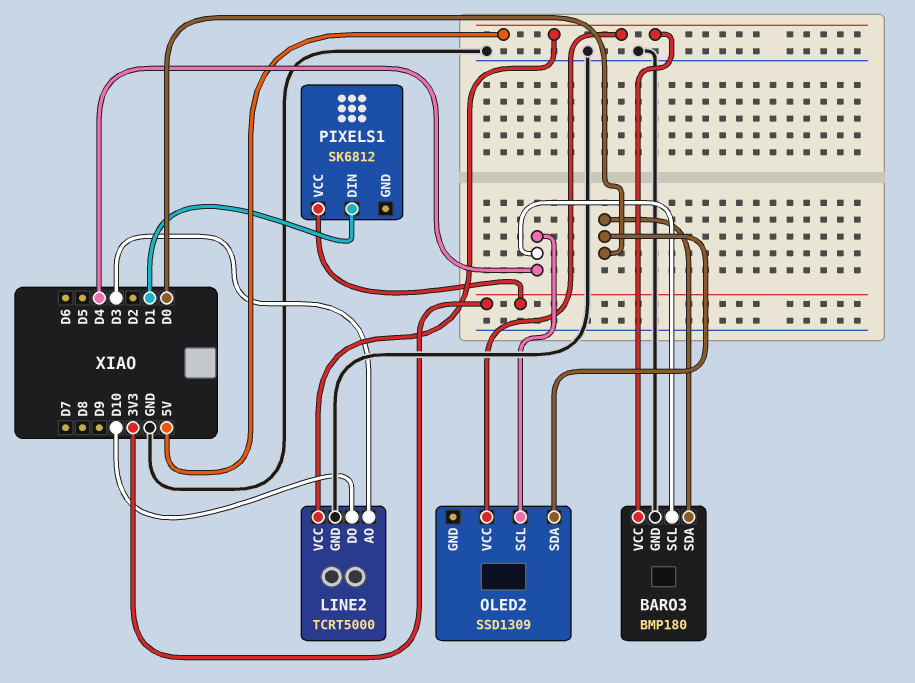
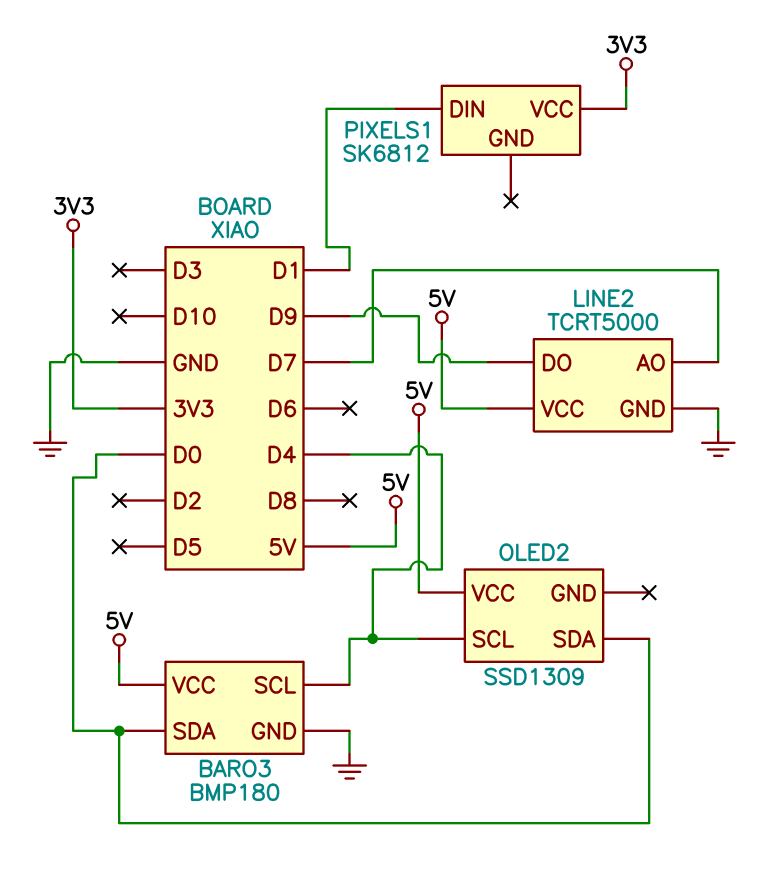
LINE2 pin AO: D3 -> D7
LINE2 pin DO: D10 -> D9

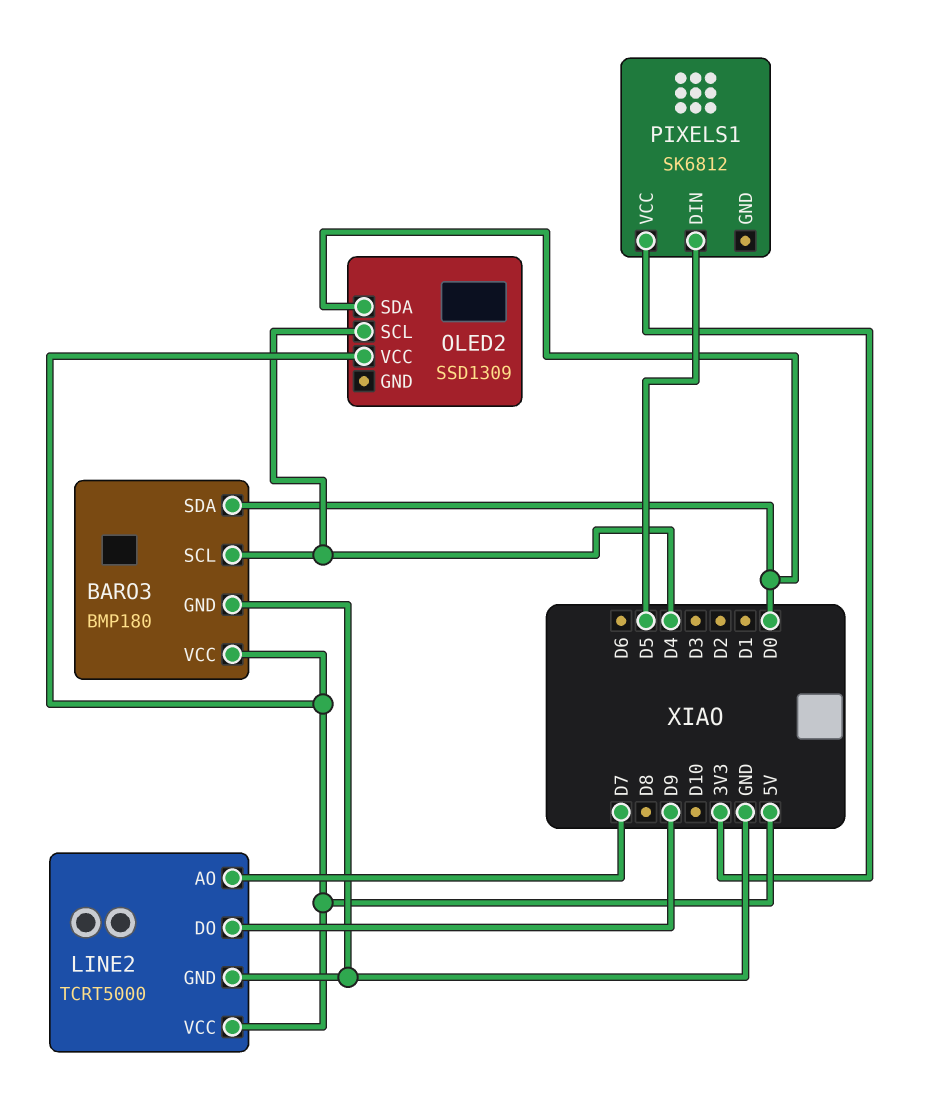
PIXELS1 pin DIN: D1 -> D5

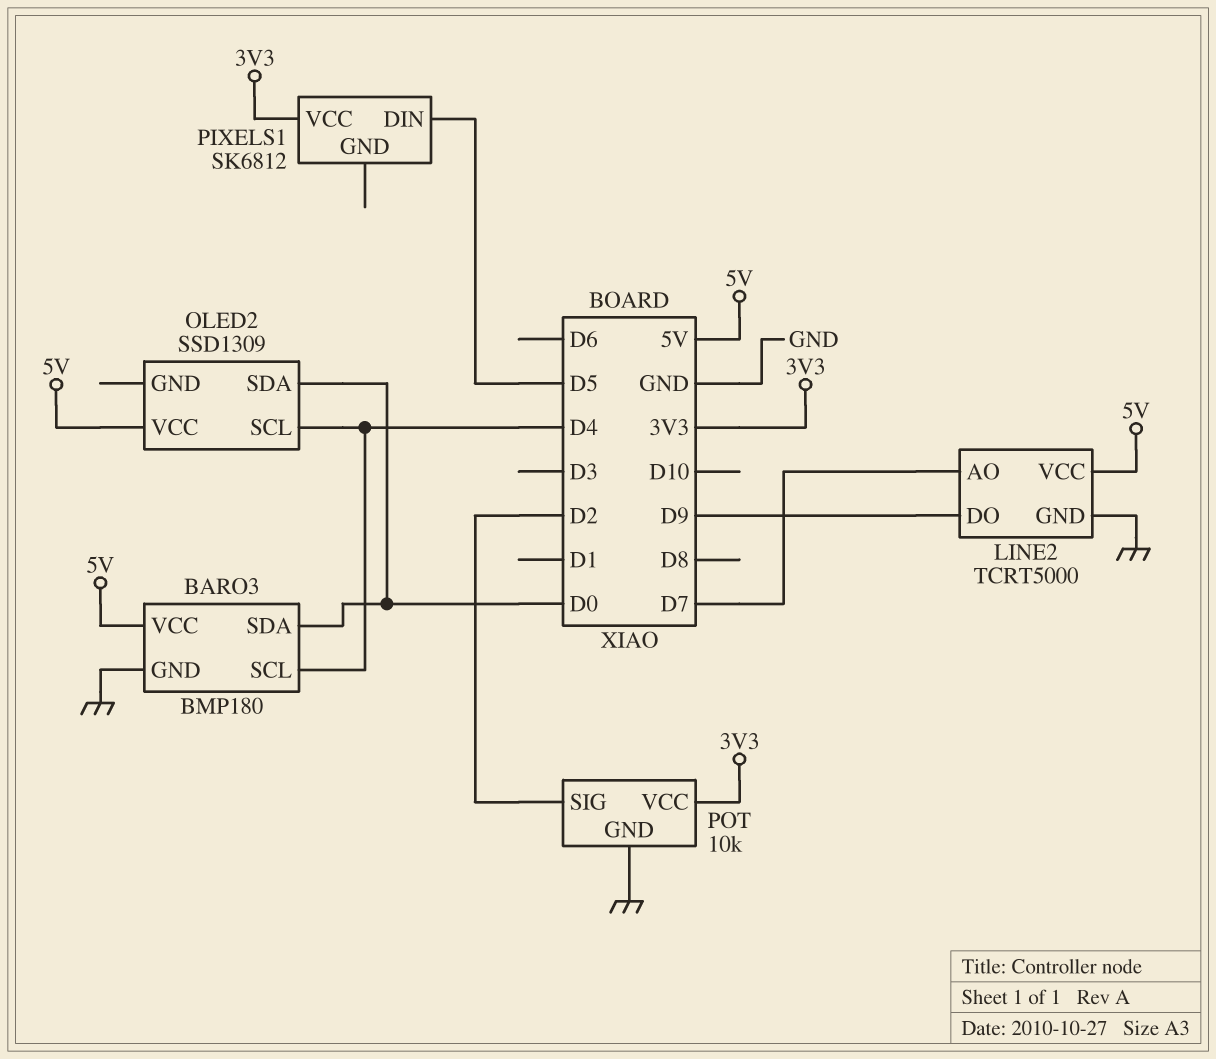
POT: none -> 10k
POT pin GND: none -> GND
POT pin SIG: none -> D2
POT pin VCC: none -> 3V3

